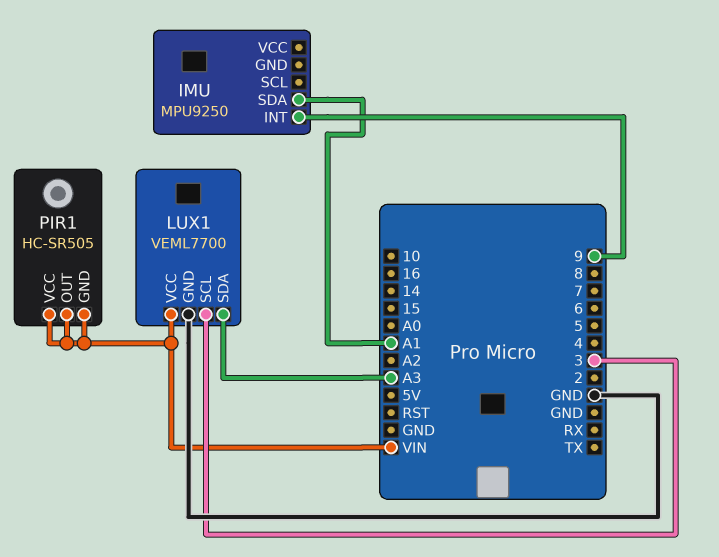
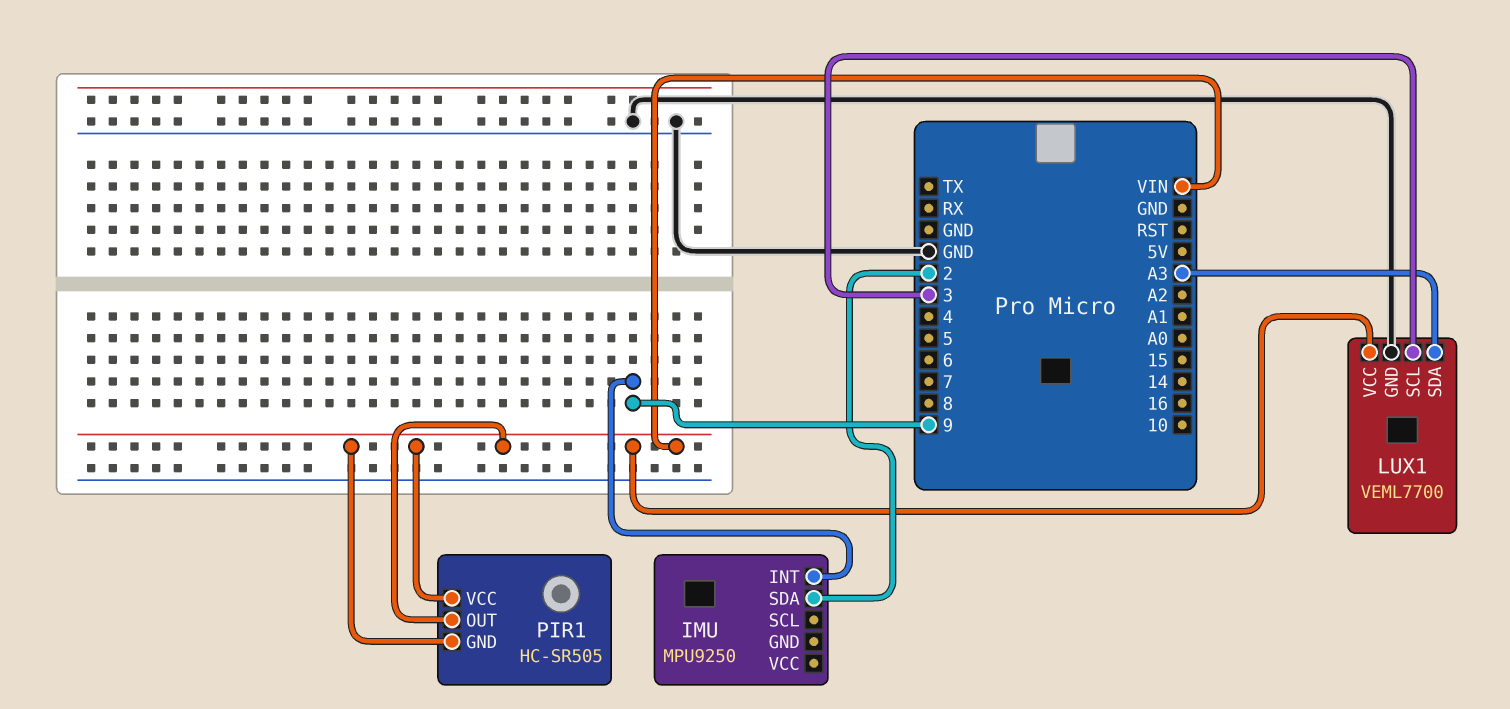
IMU pin SDA: A1 -> 2

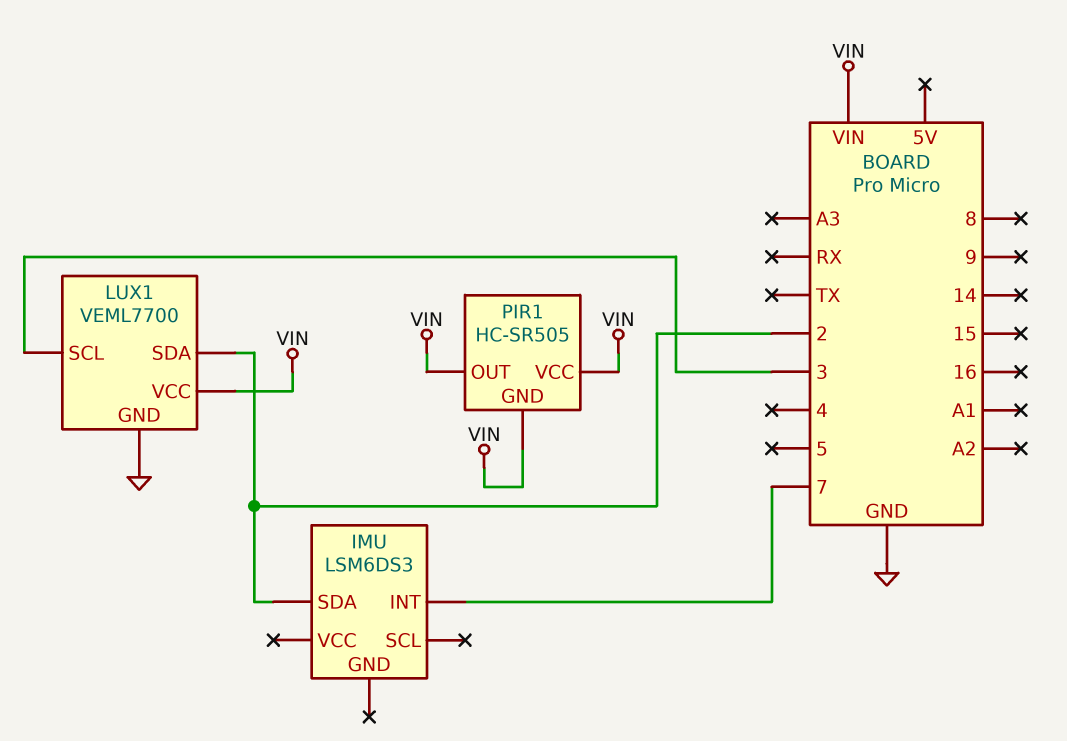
IMU: MPU9250 -> LSM6DS3
IMU pin INT: 9 -> 7
LUX1 pin SDA: A3 -> 2

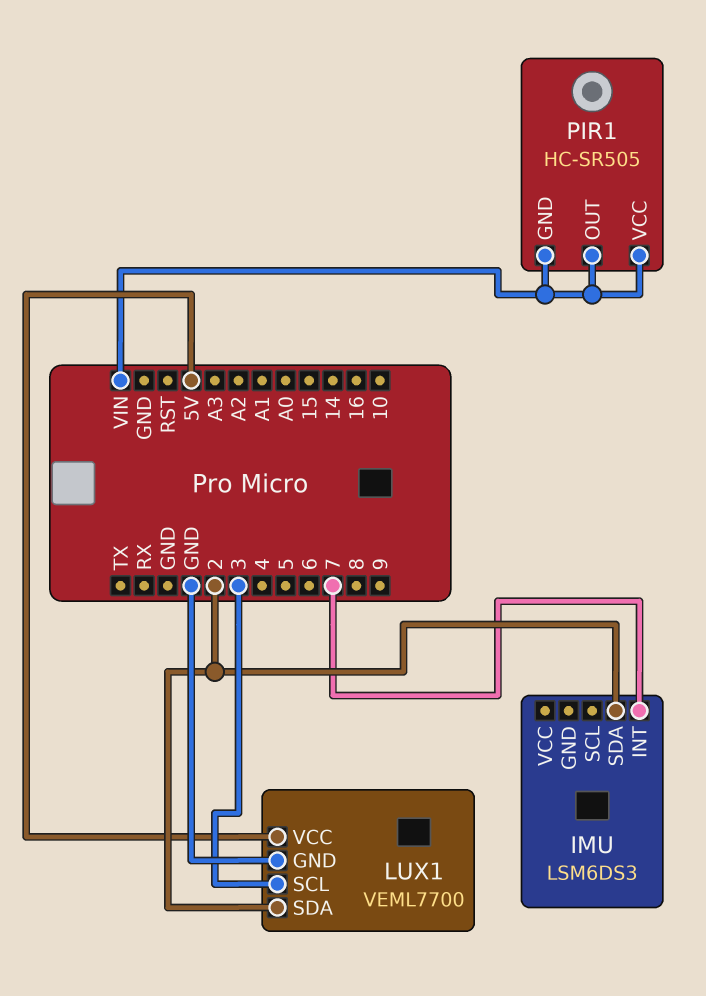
LUX1 pin VCC: VIN -> 5V

